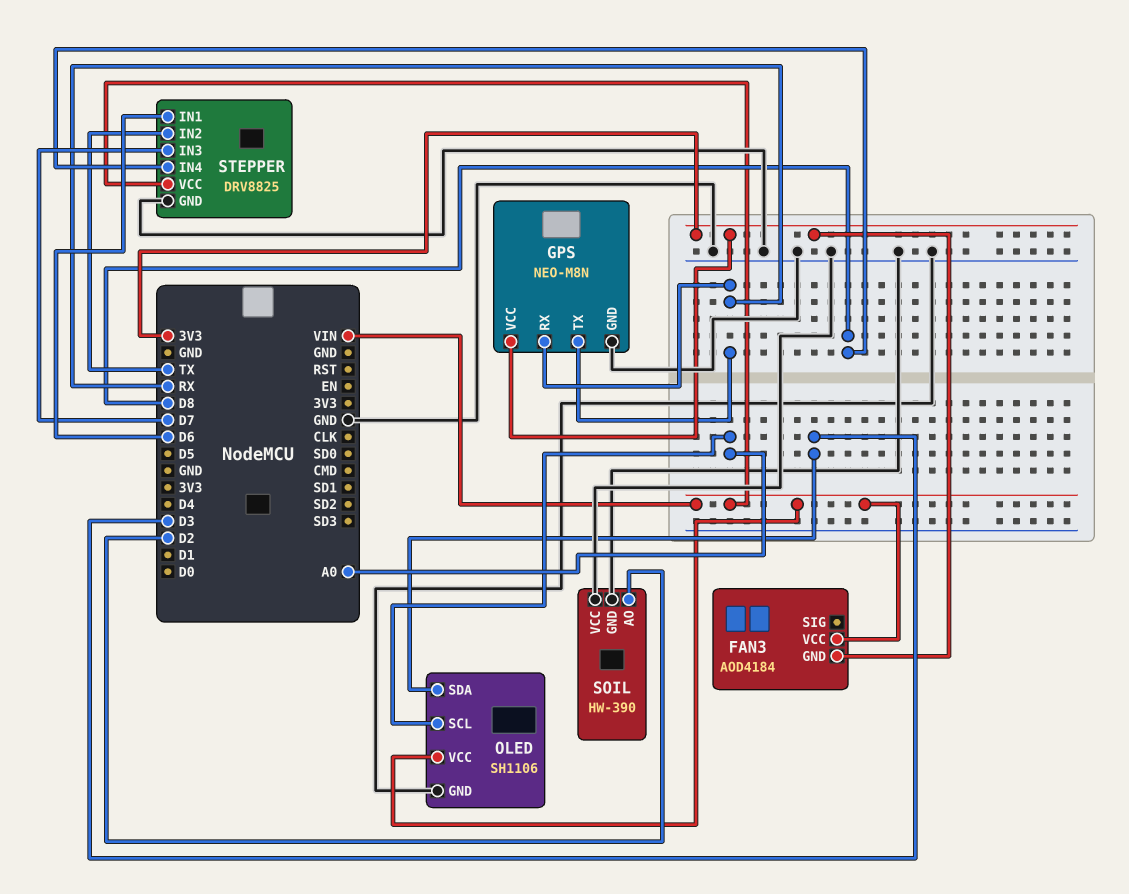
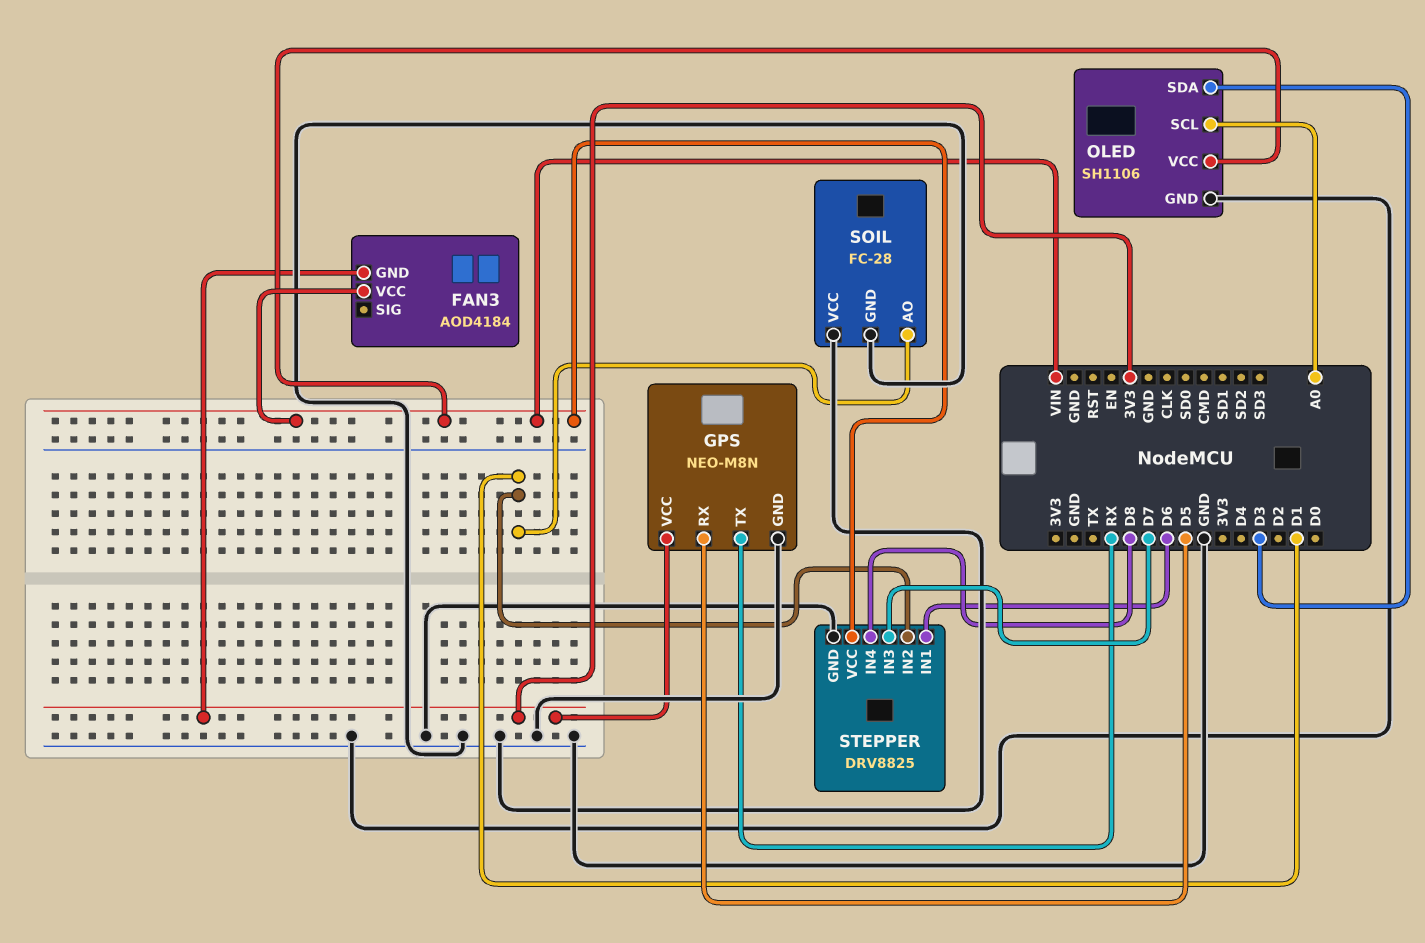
GPS pin RX: RX -> D5
SOIL: HW-390 -> FC-28
SOIL pin AO: D2 -> D1
STEPPER pin IN2: TX -> D1

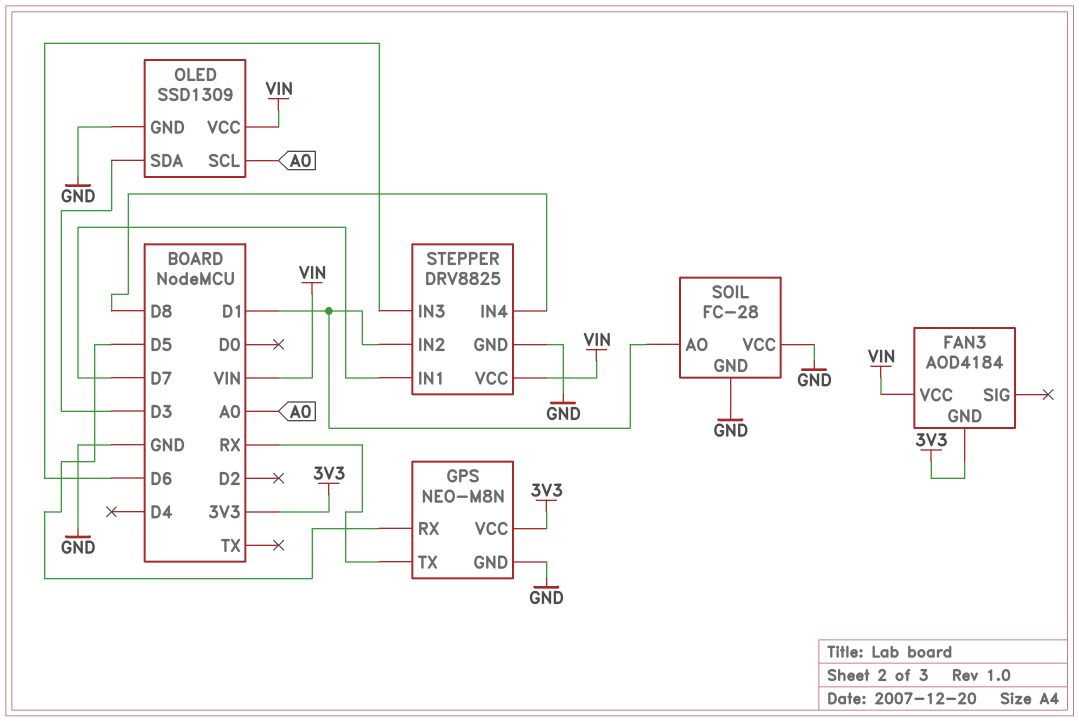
OLED: SH1106 -> SSD1309
STEPPER pin IN1: D6 -> D7
STEPPER pin IN3: D7 -> D6

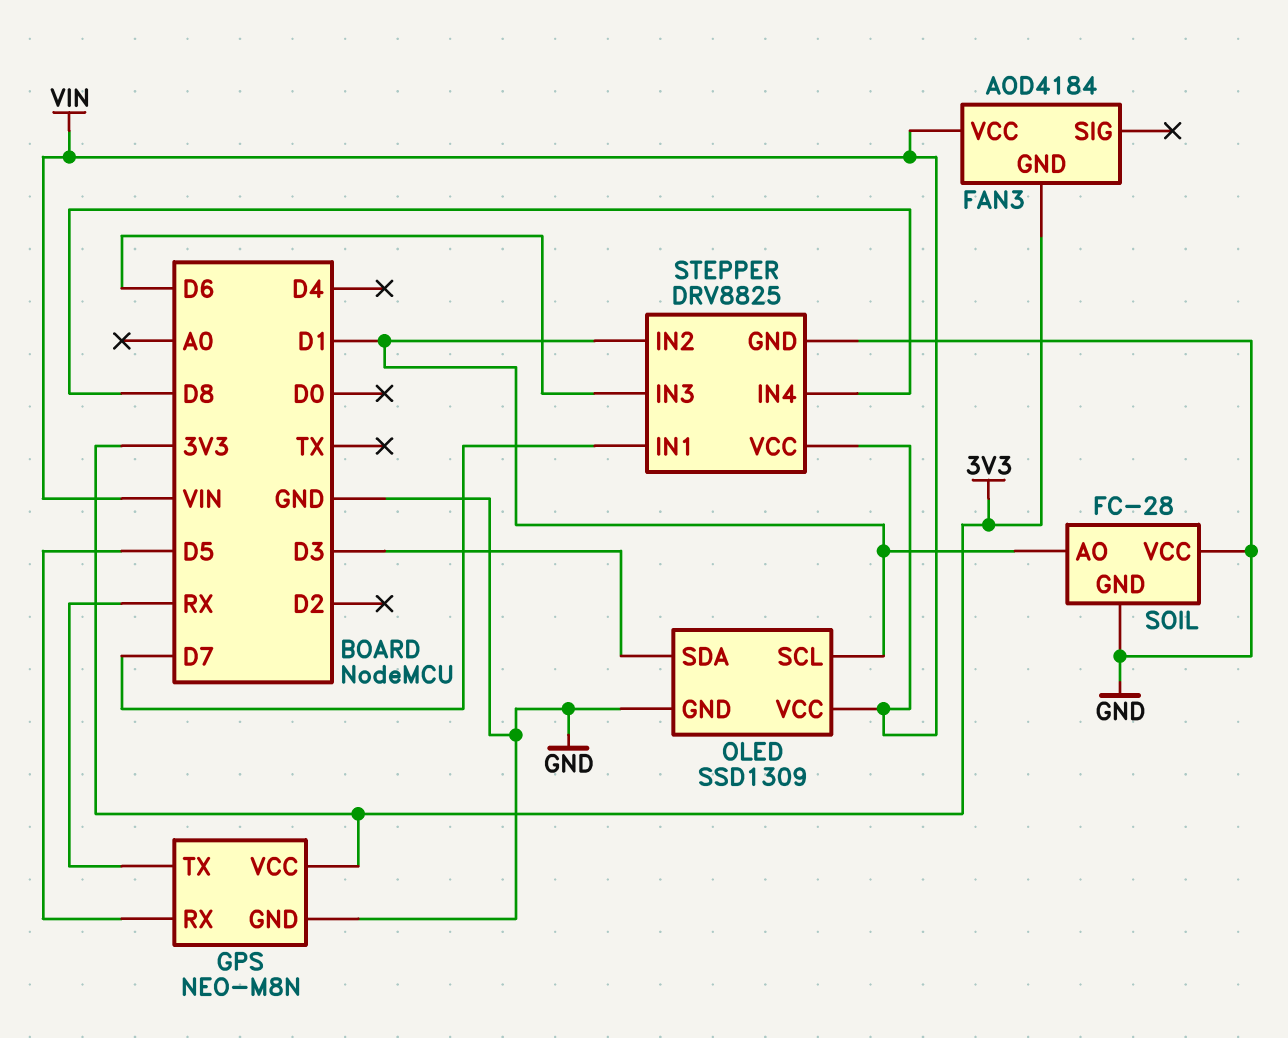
OLED pin SCL: A0 -> D1

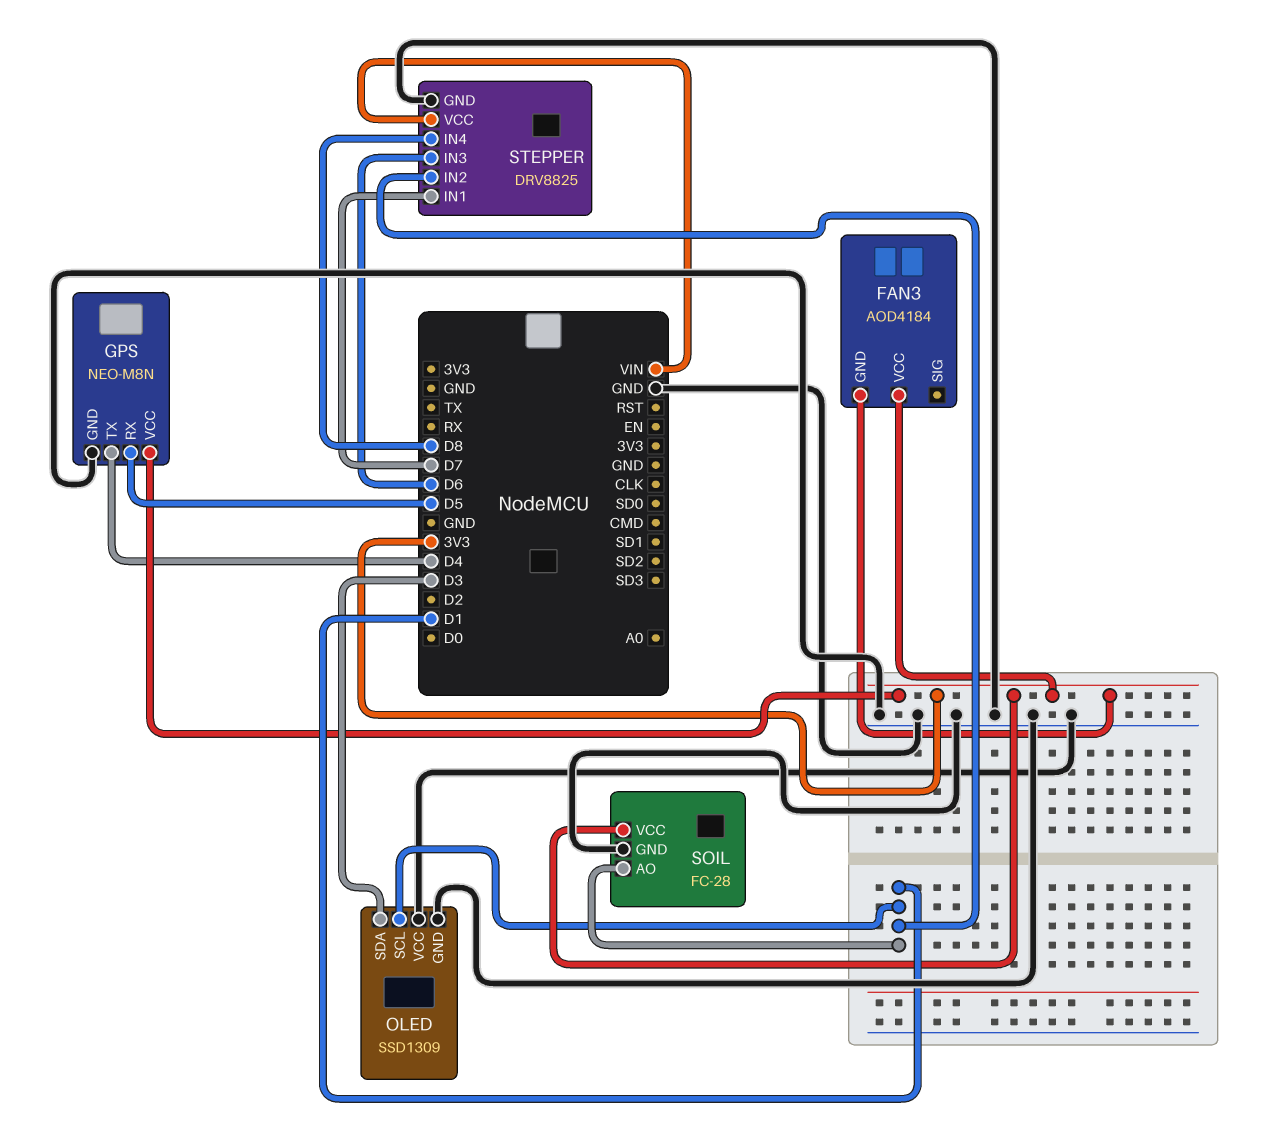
FAN3 pin VCC: VIN -> 3V3
GPS pin TX: RX -> D4
OLED pin VCC: VIN -> GND
SOIL pin VCC: GND -> 3V3

